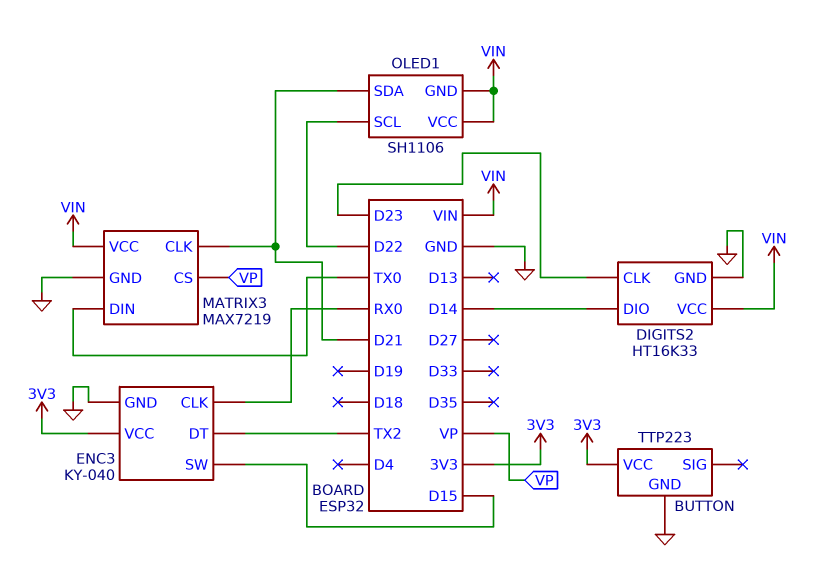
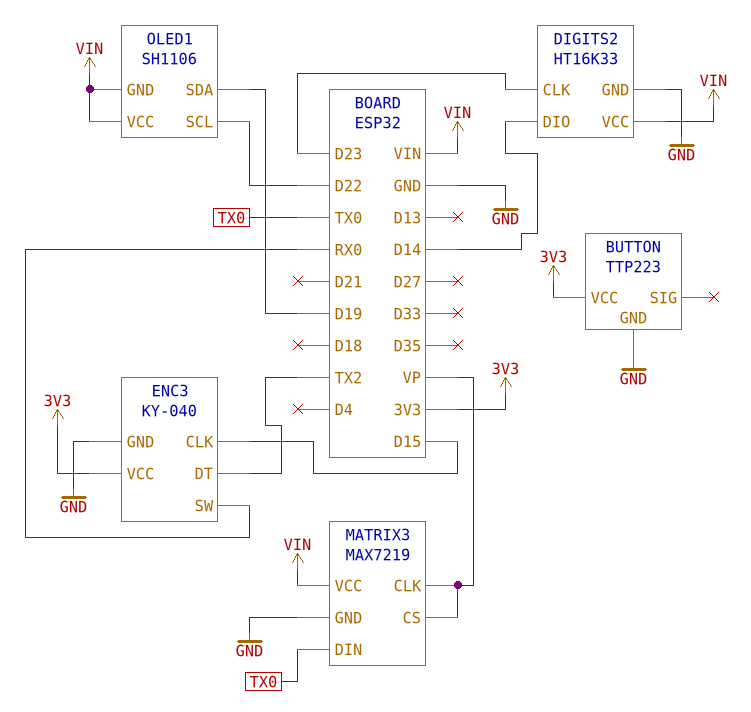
ENC3 pin CLK: RX0 -> D15
ENC3 pin SW: D15 -> RX0
MATRIX3 pin CLK: D21 -> VP
OLED1 pin SDA: D21 -> D19

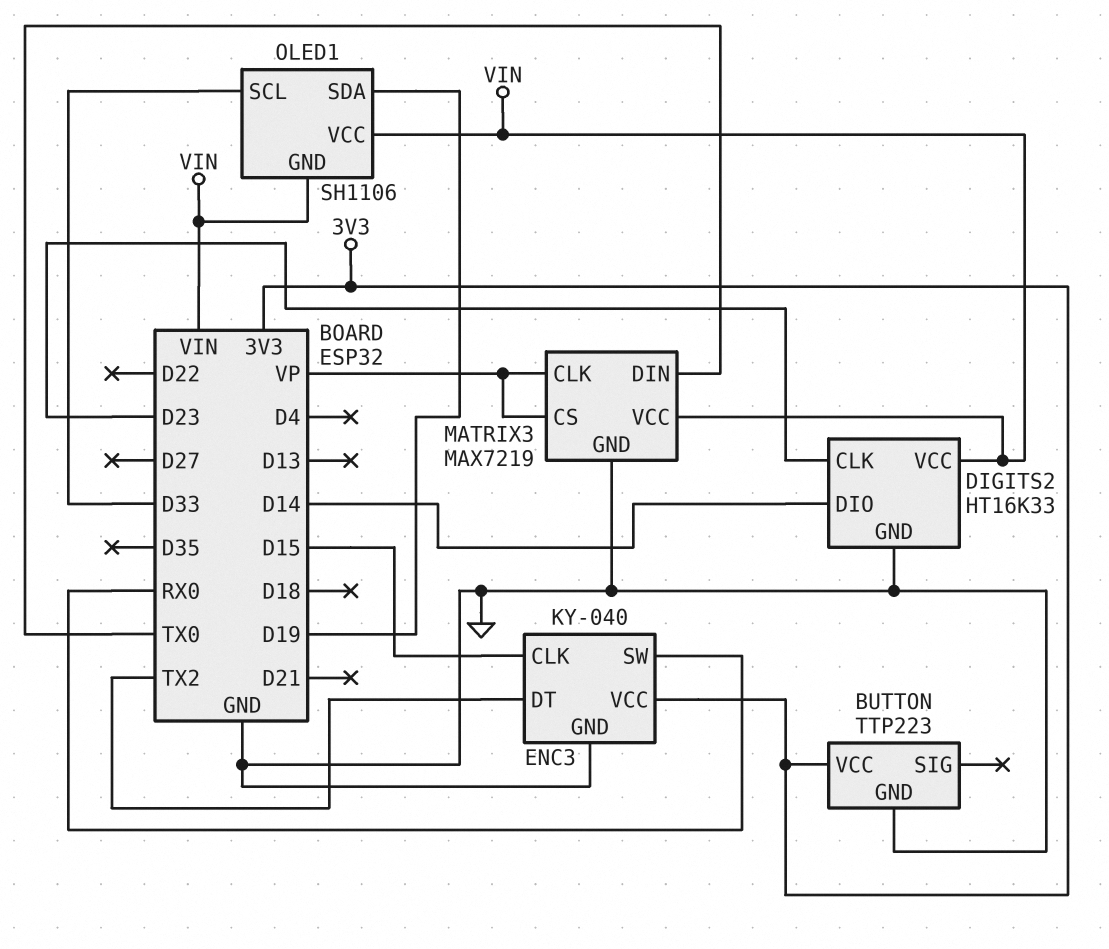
OLED1 pin SCL: D22 -> D33

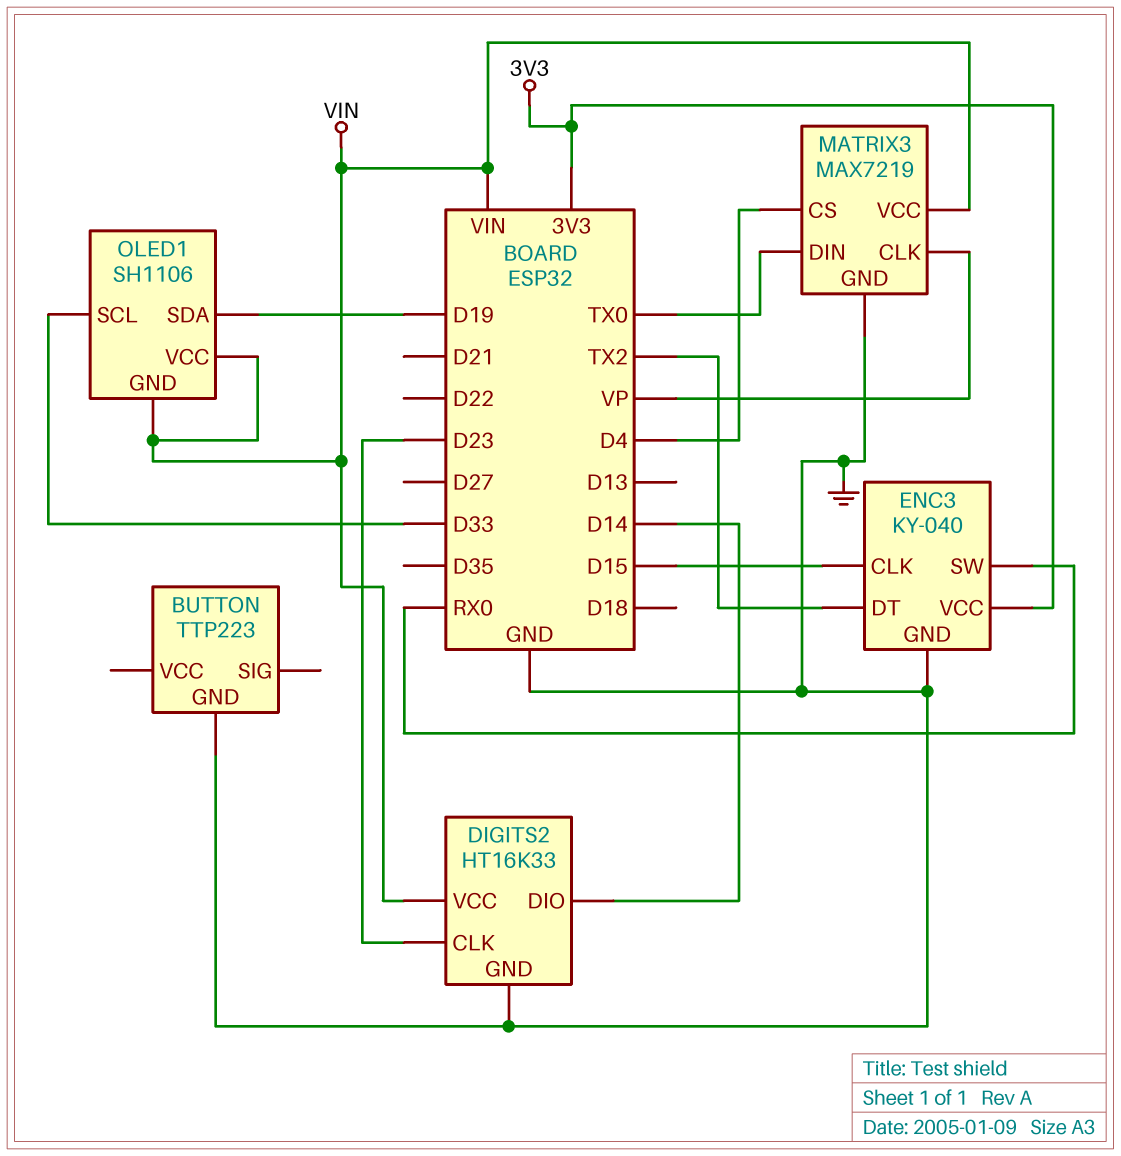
BUTTON pin VCC: 3V3 -> none
MATRIX3 pin CS: VP -> D4

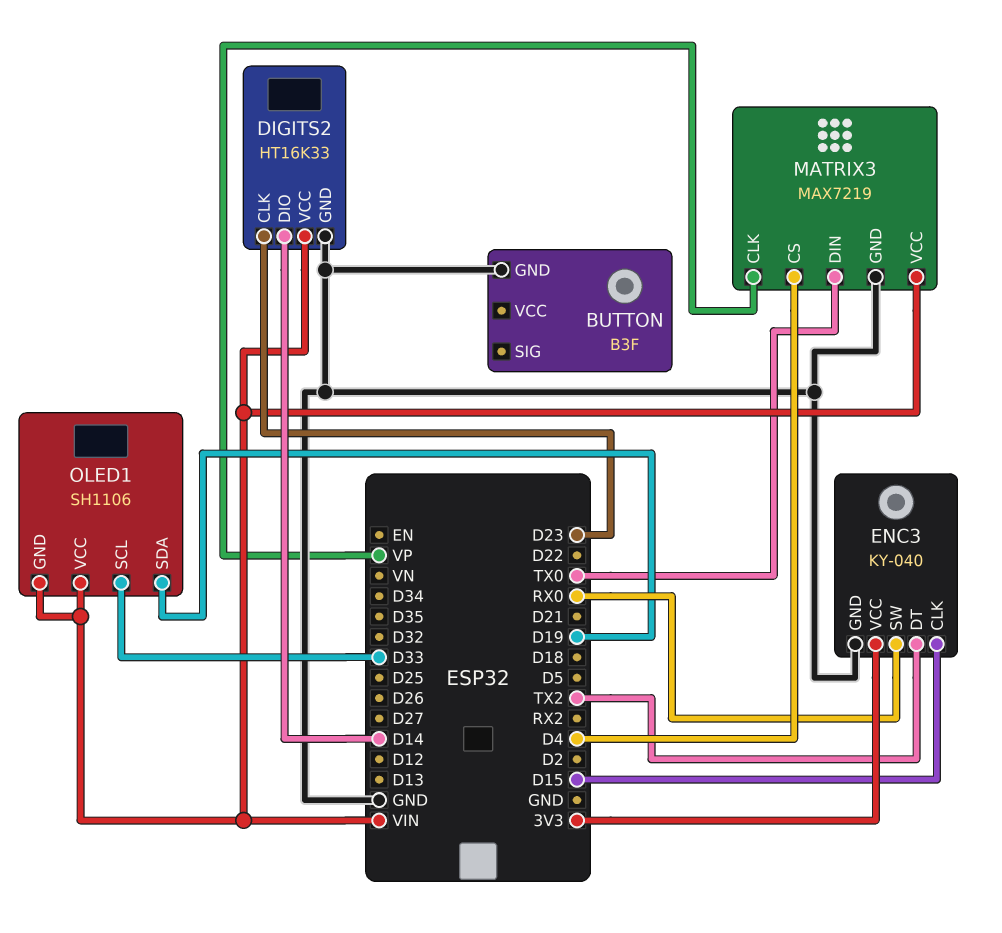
BUTTON: TTP223 -> B3F

